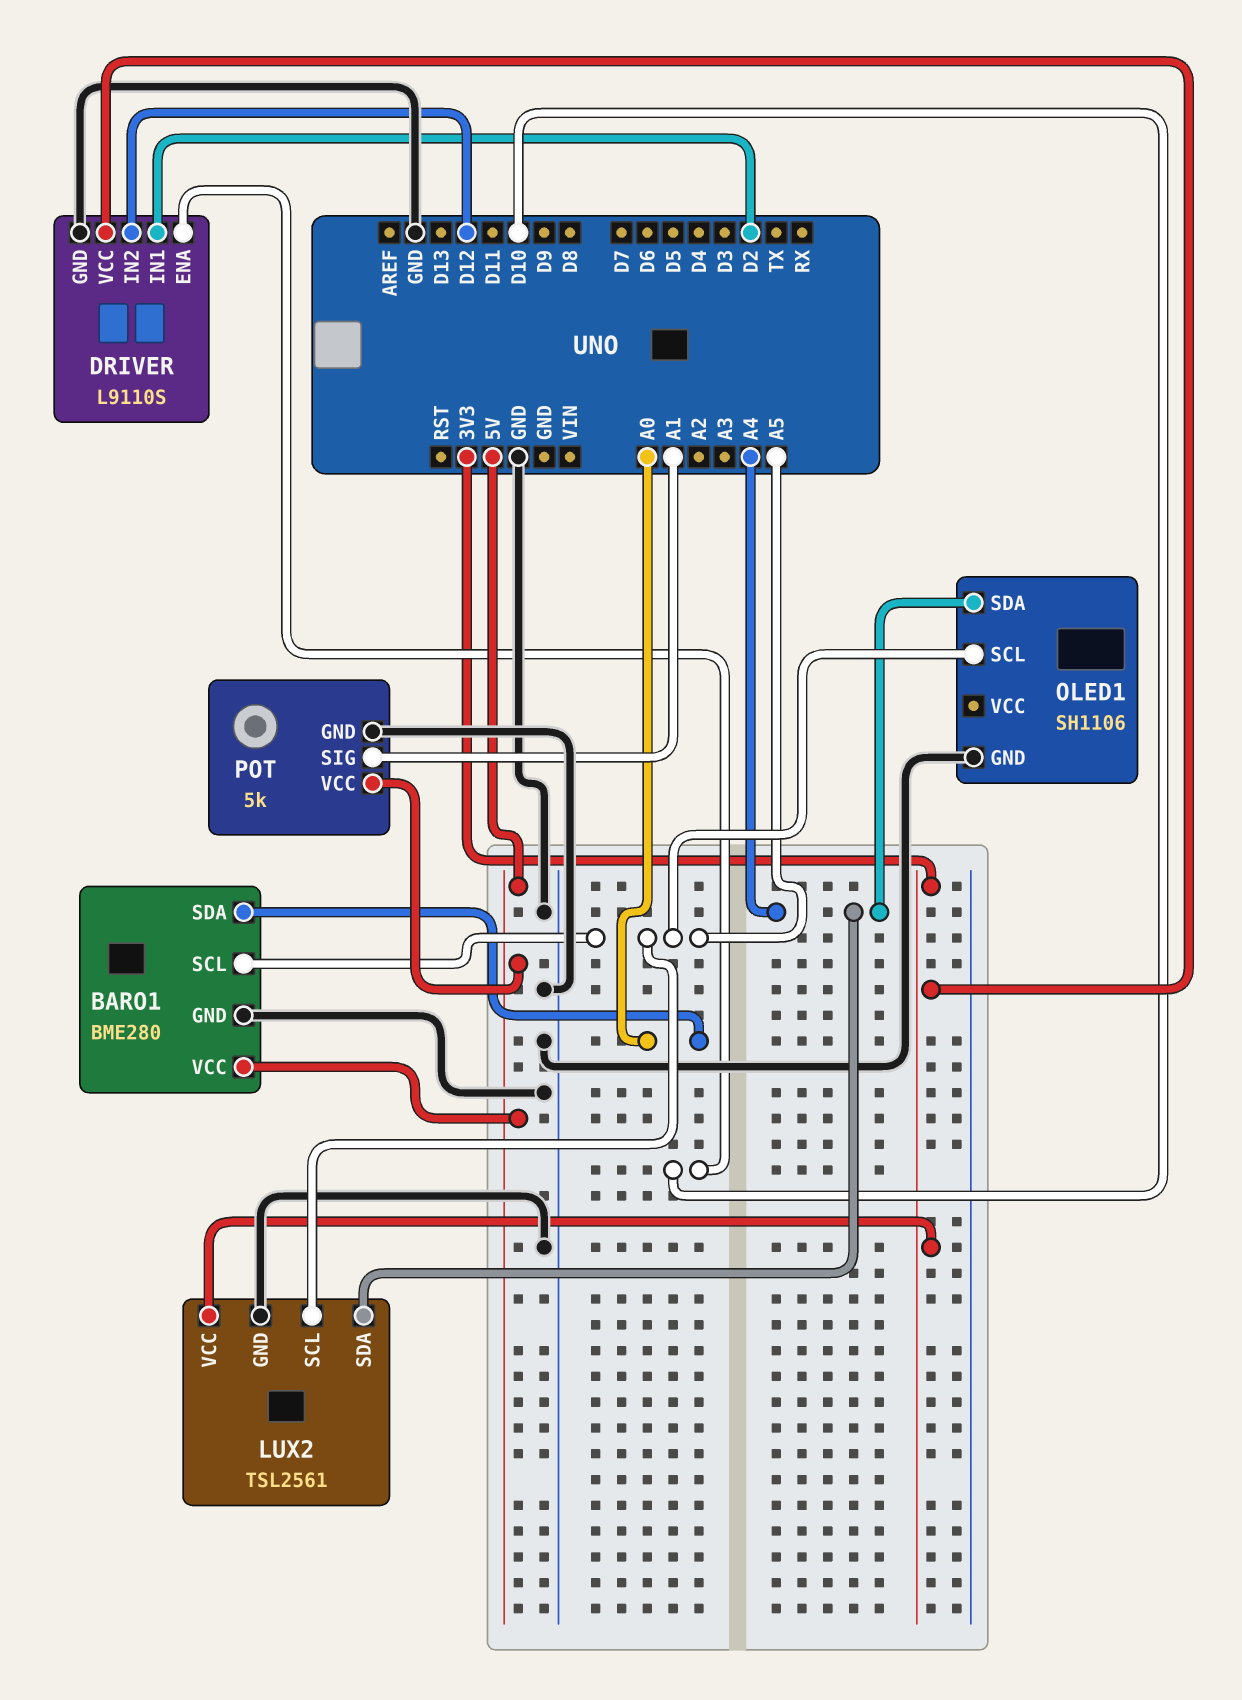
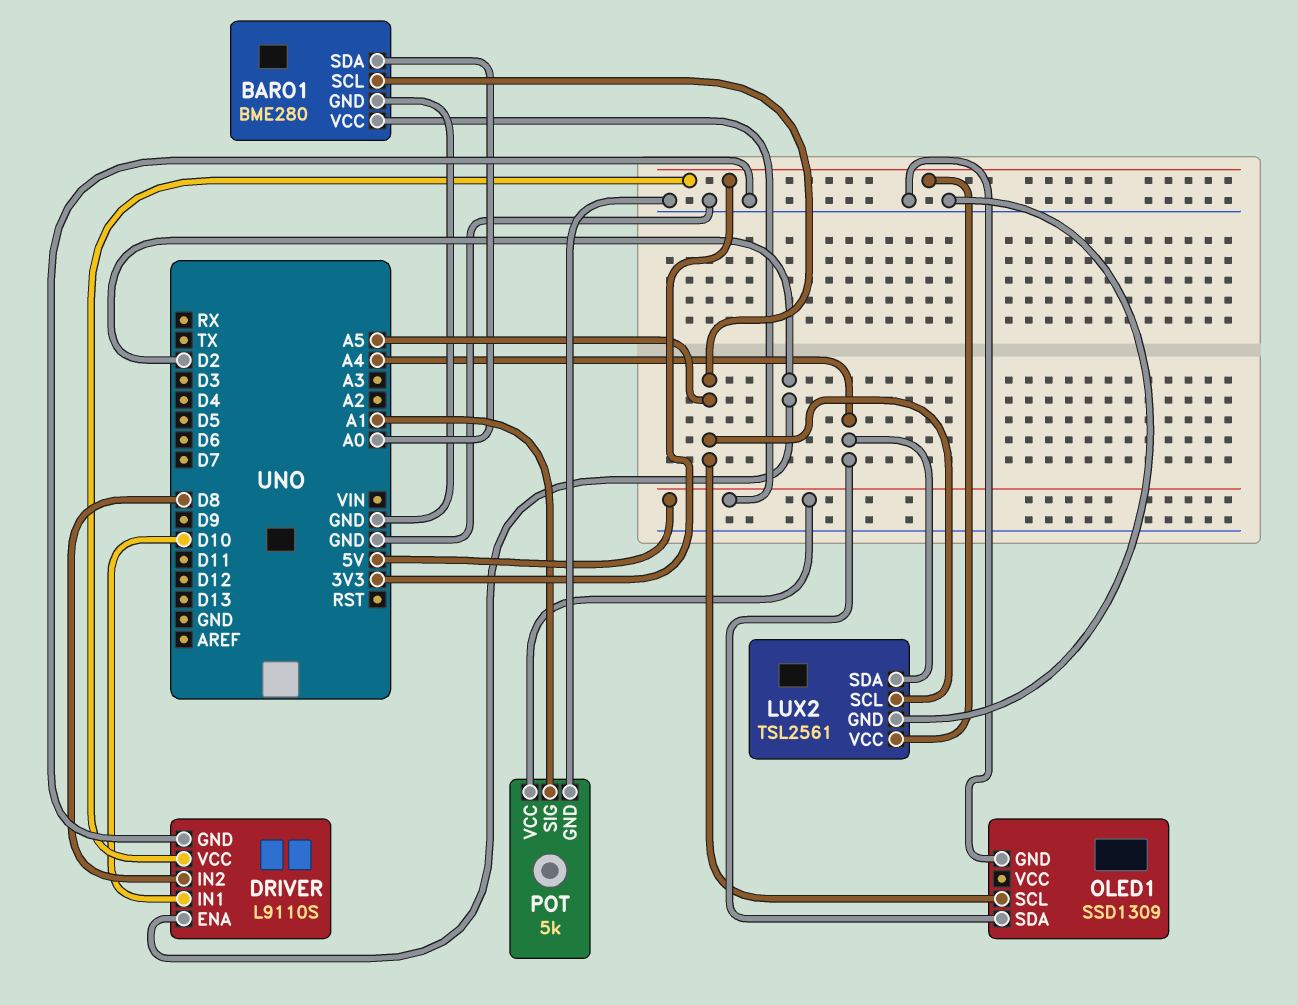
DRIVER pin ENA: D10 -> D2
DRIVER pin IN1: D2 -> D10
DRIVER pin IN2: D12 -> D8
OLED1: SH1106 -> SSD1309

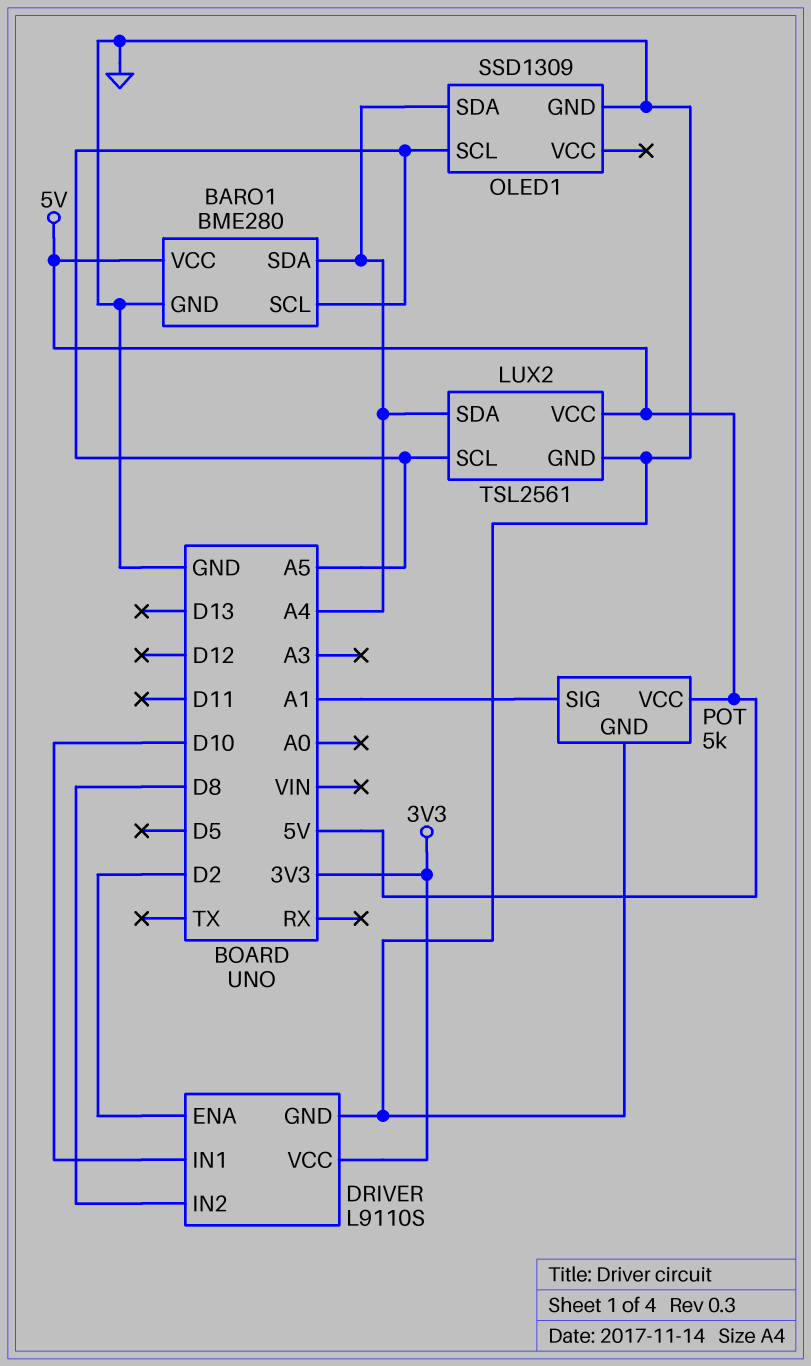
BARO1 pin SDA: A0 -> A4
LUX2 pin VCC: 3V3 -> 5V

